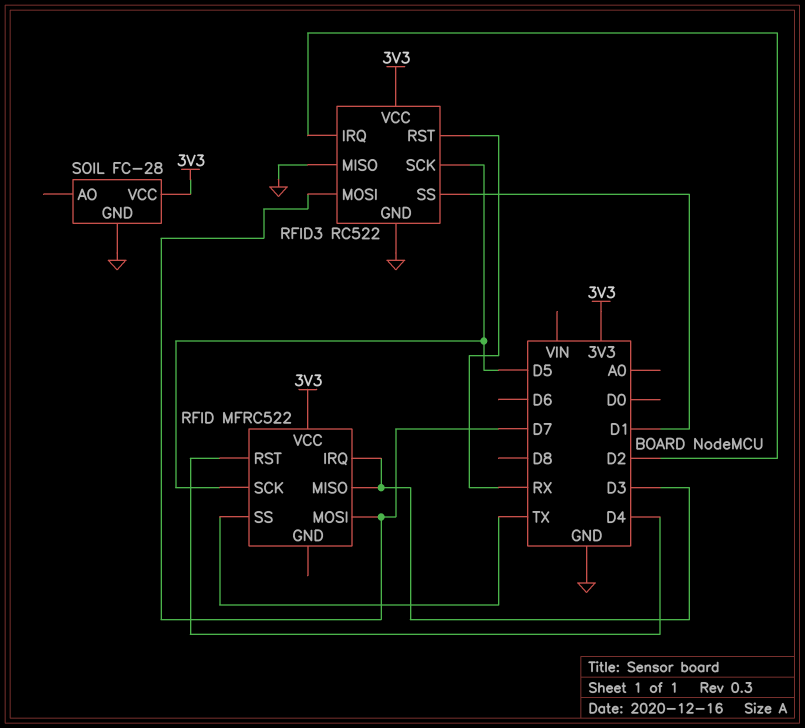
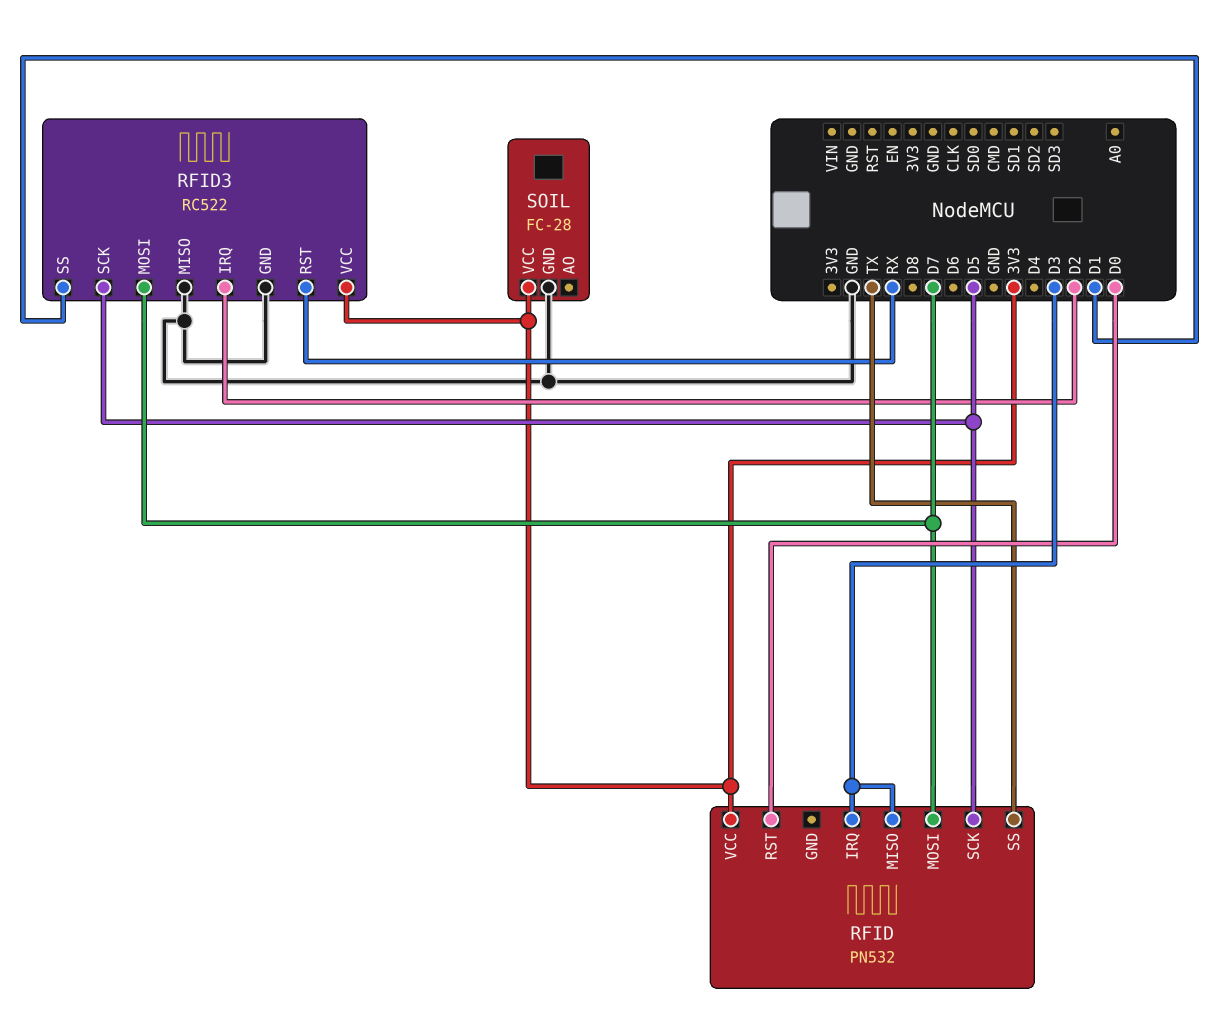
RFID: MFRC522 -> PN532
RFID pin RST: D4 -> D0

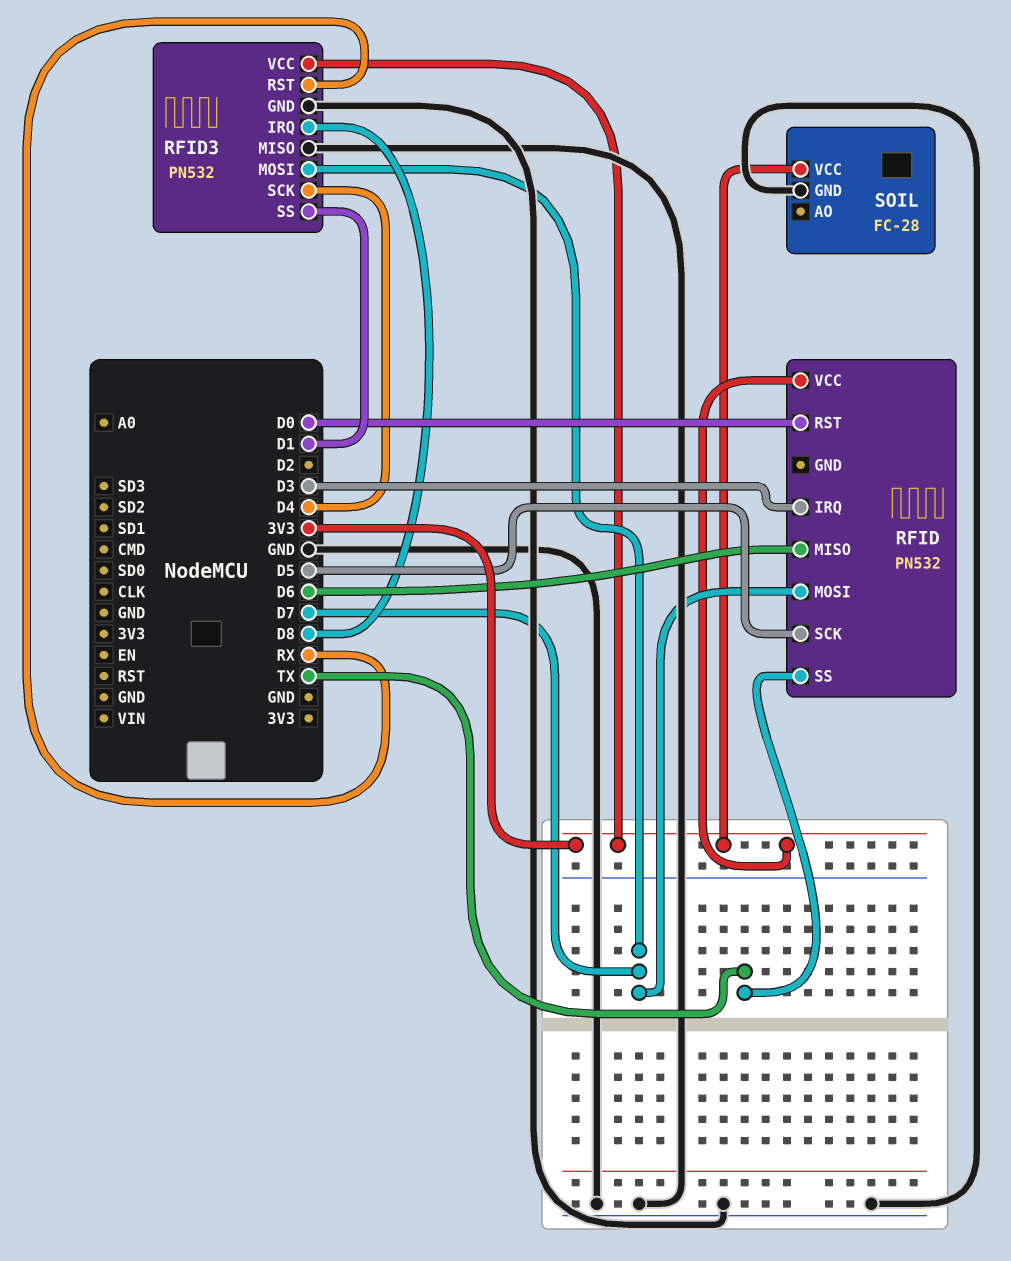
RFID pin MISO: D3 -> D6
RFID3: RC522 -> PN532
RFID3 pin IRQ: D2 -> D8
RFID3 pin SCK: D5 -> D4

